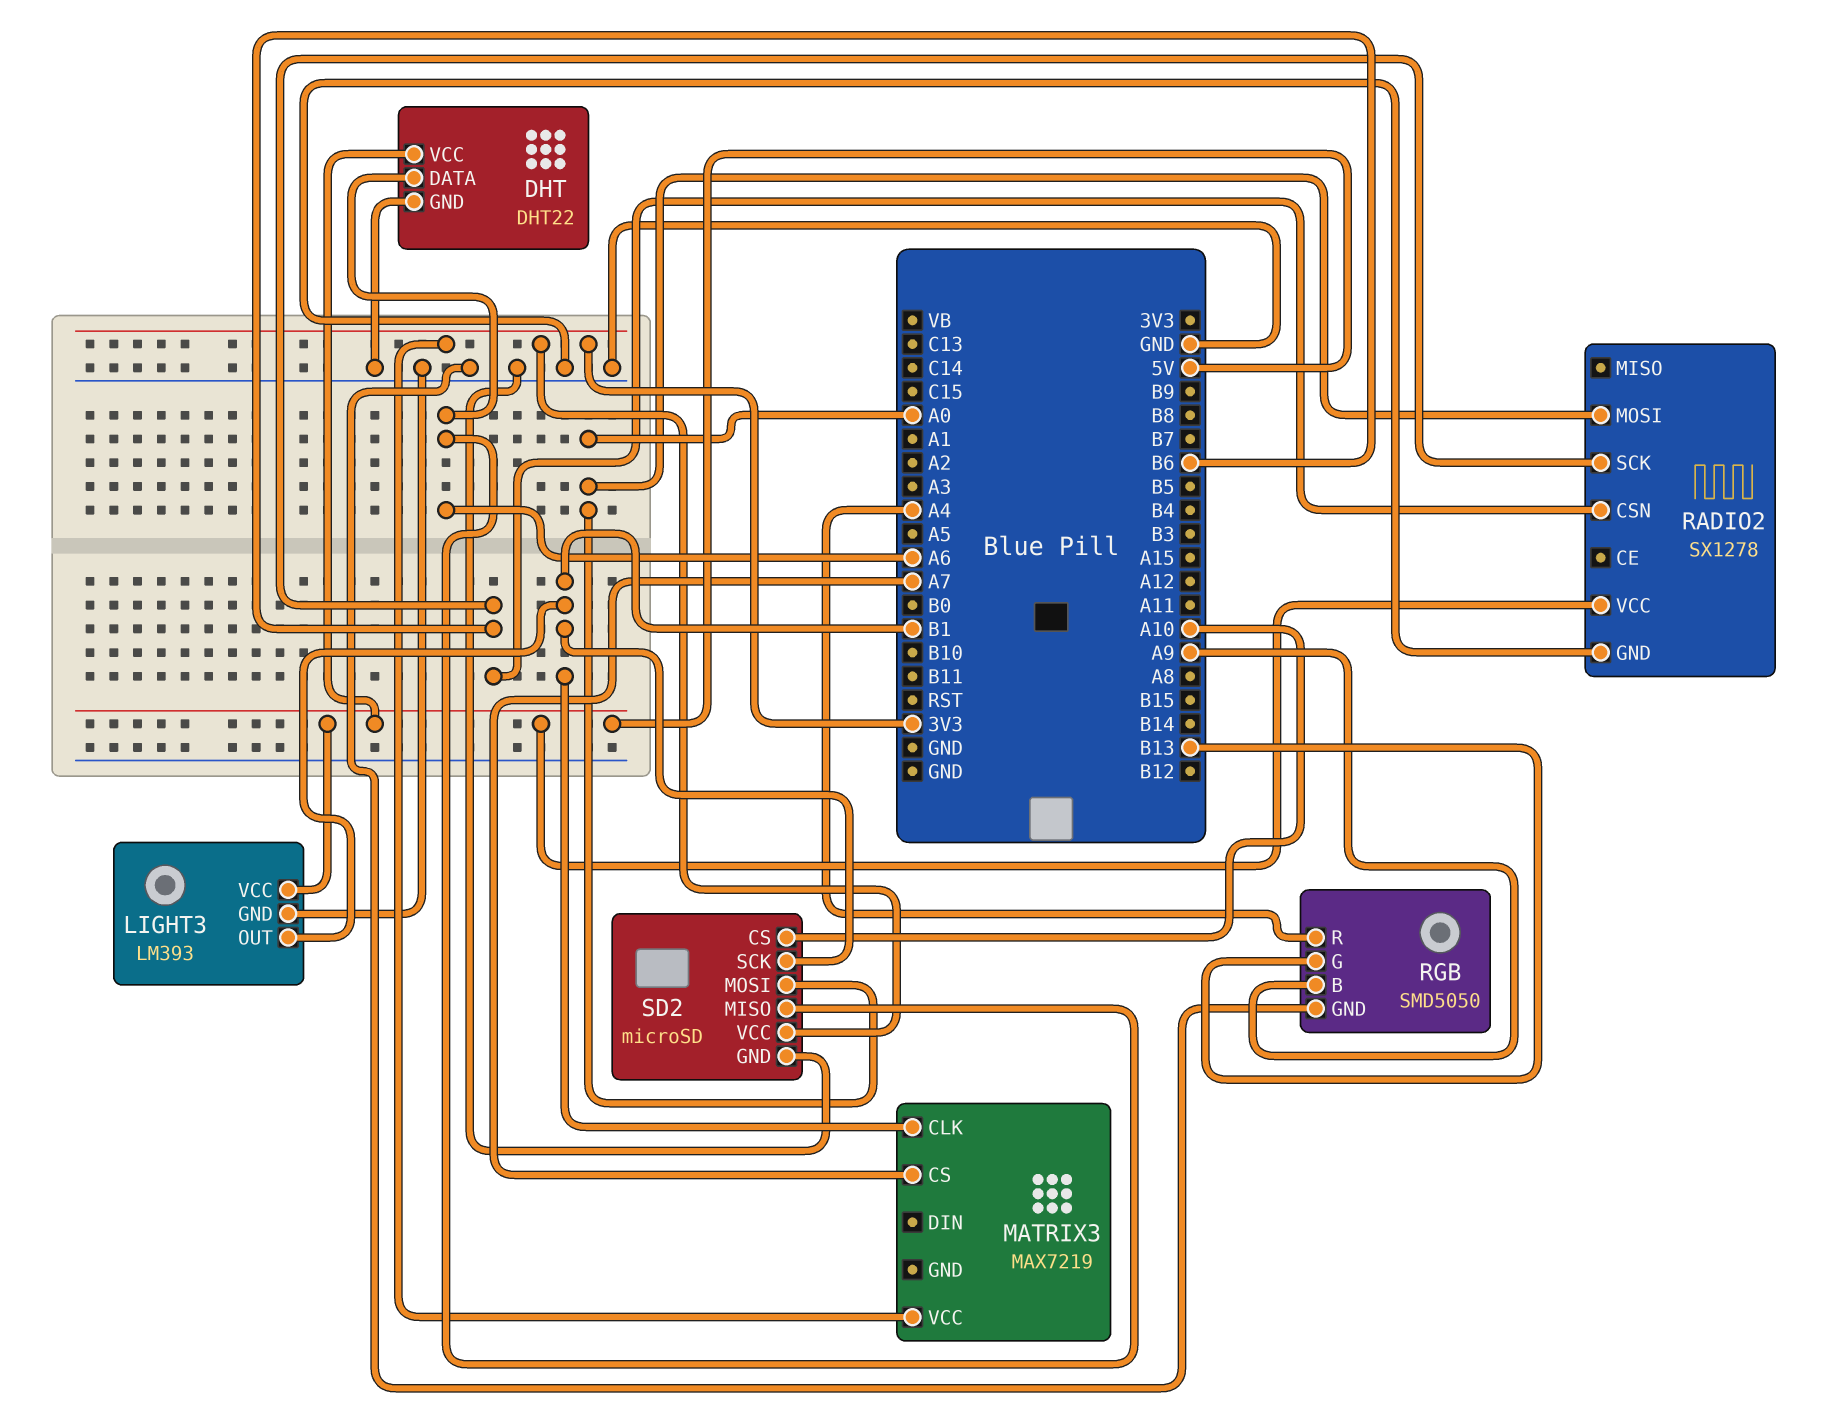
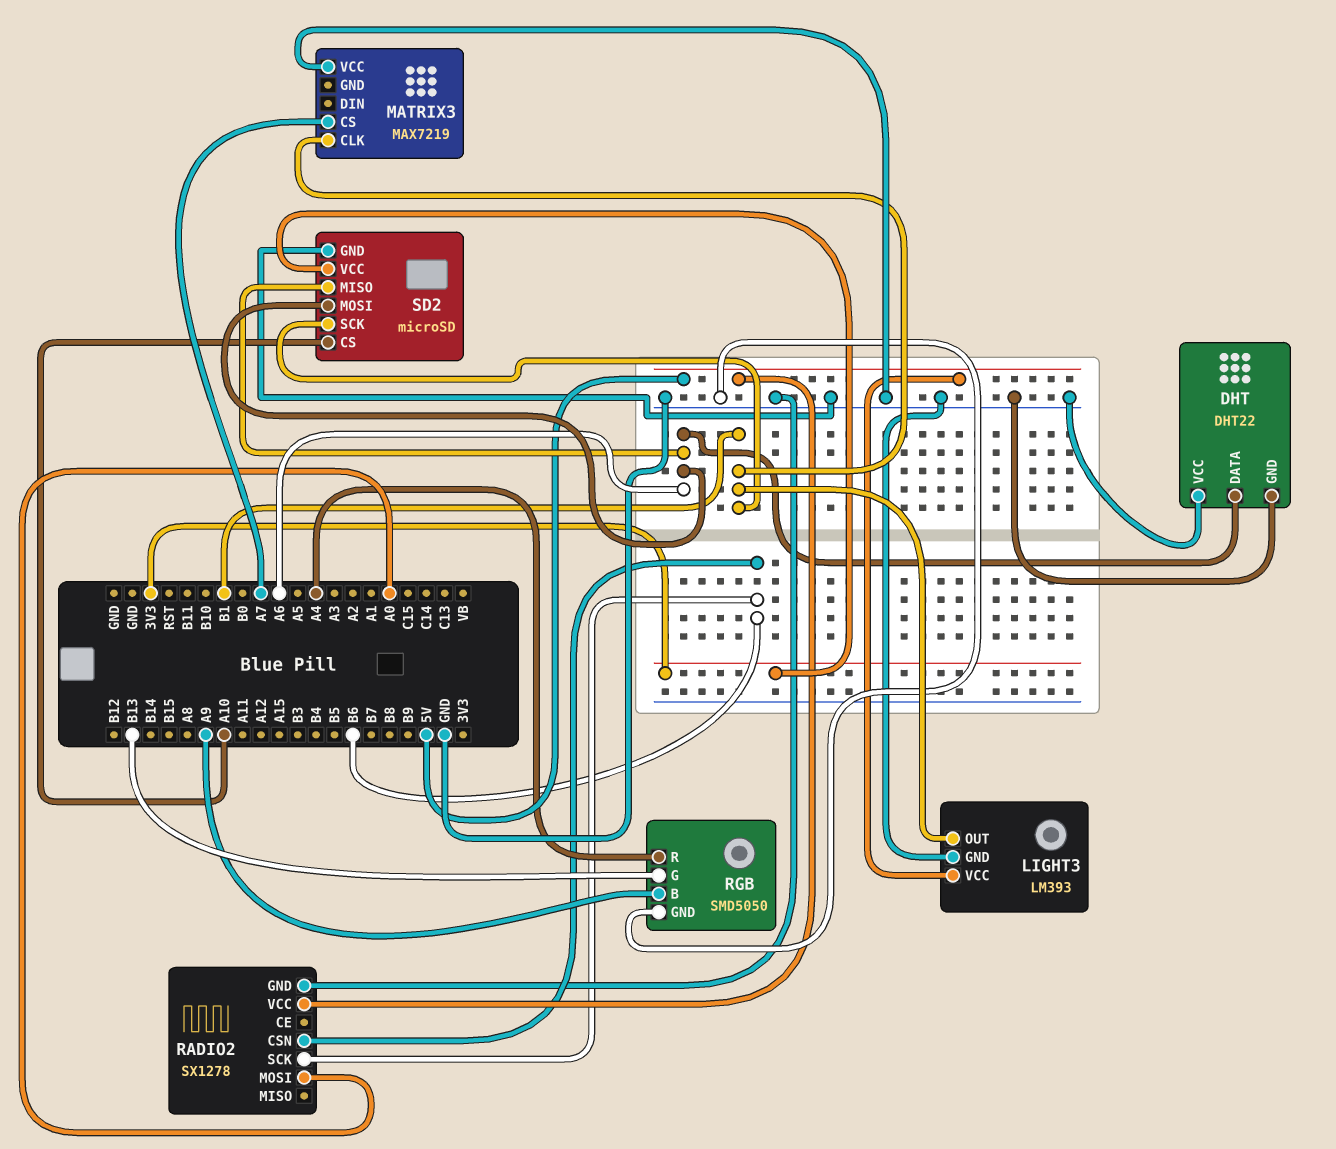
DHT pin VCC: 5V -> GND
MATRIX3 pin VCC: 3V3 -> GND
SD2 pin MOSI: A0 -> A6

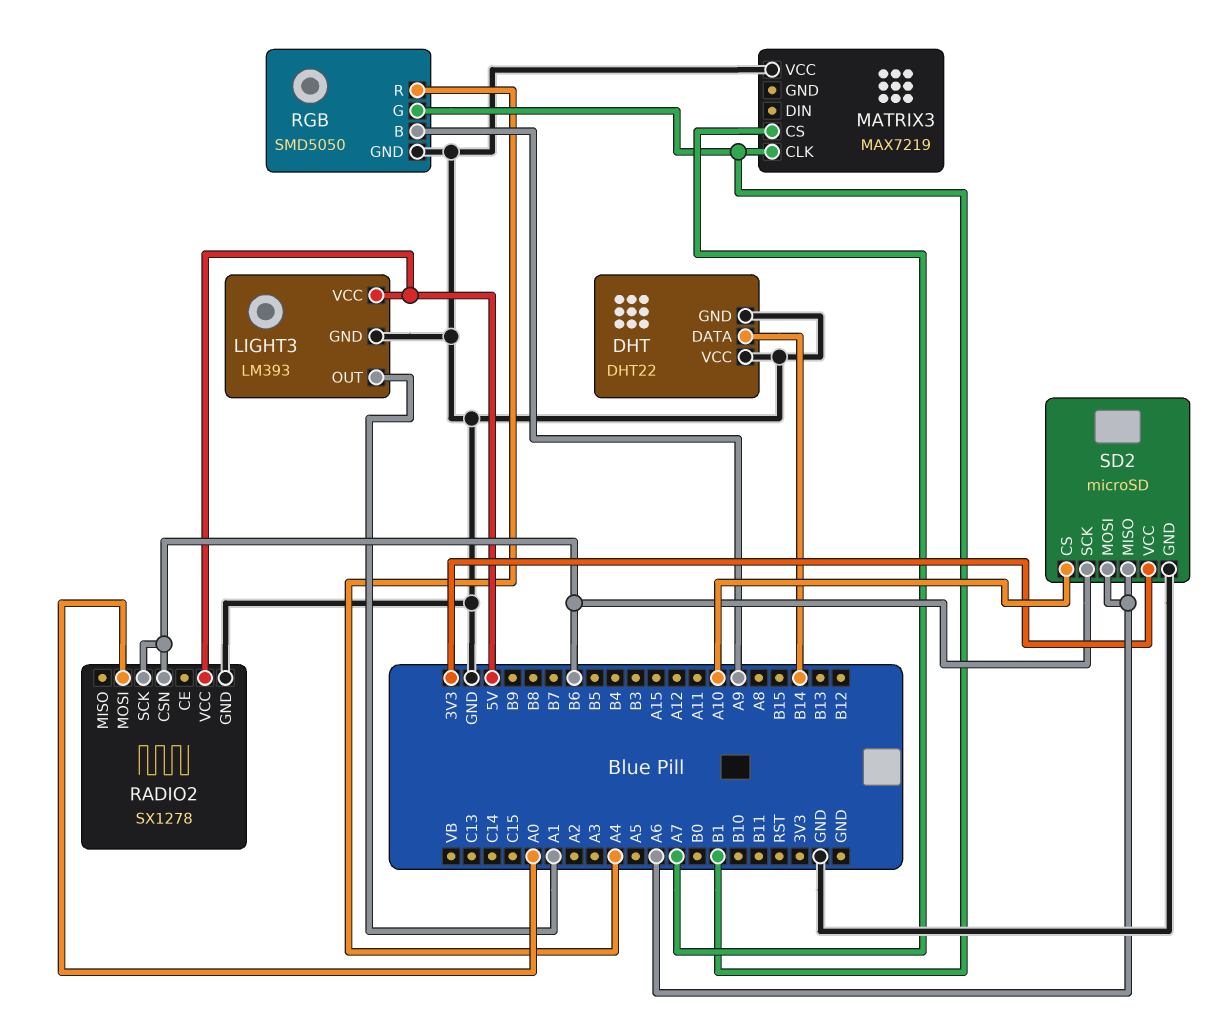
DHT pin DATA: A6 -> B14
LIGHT3 pin OUT: B1 -> A1
RGB pin G: B13 -> B1
SD2 pin SCK: B1 -> B6

